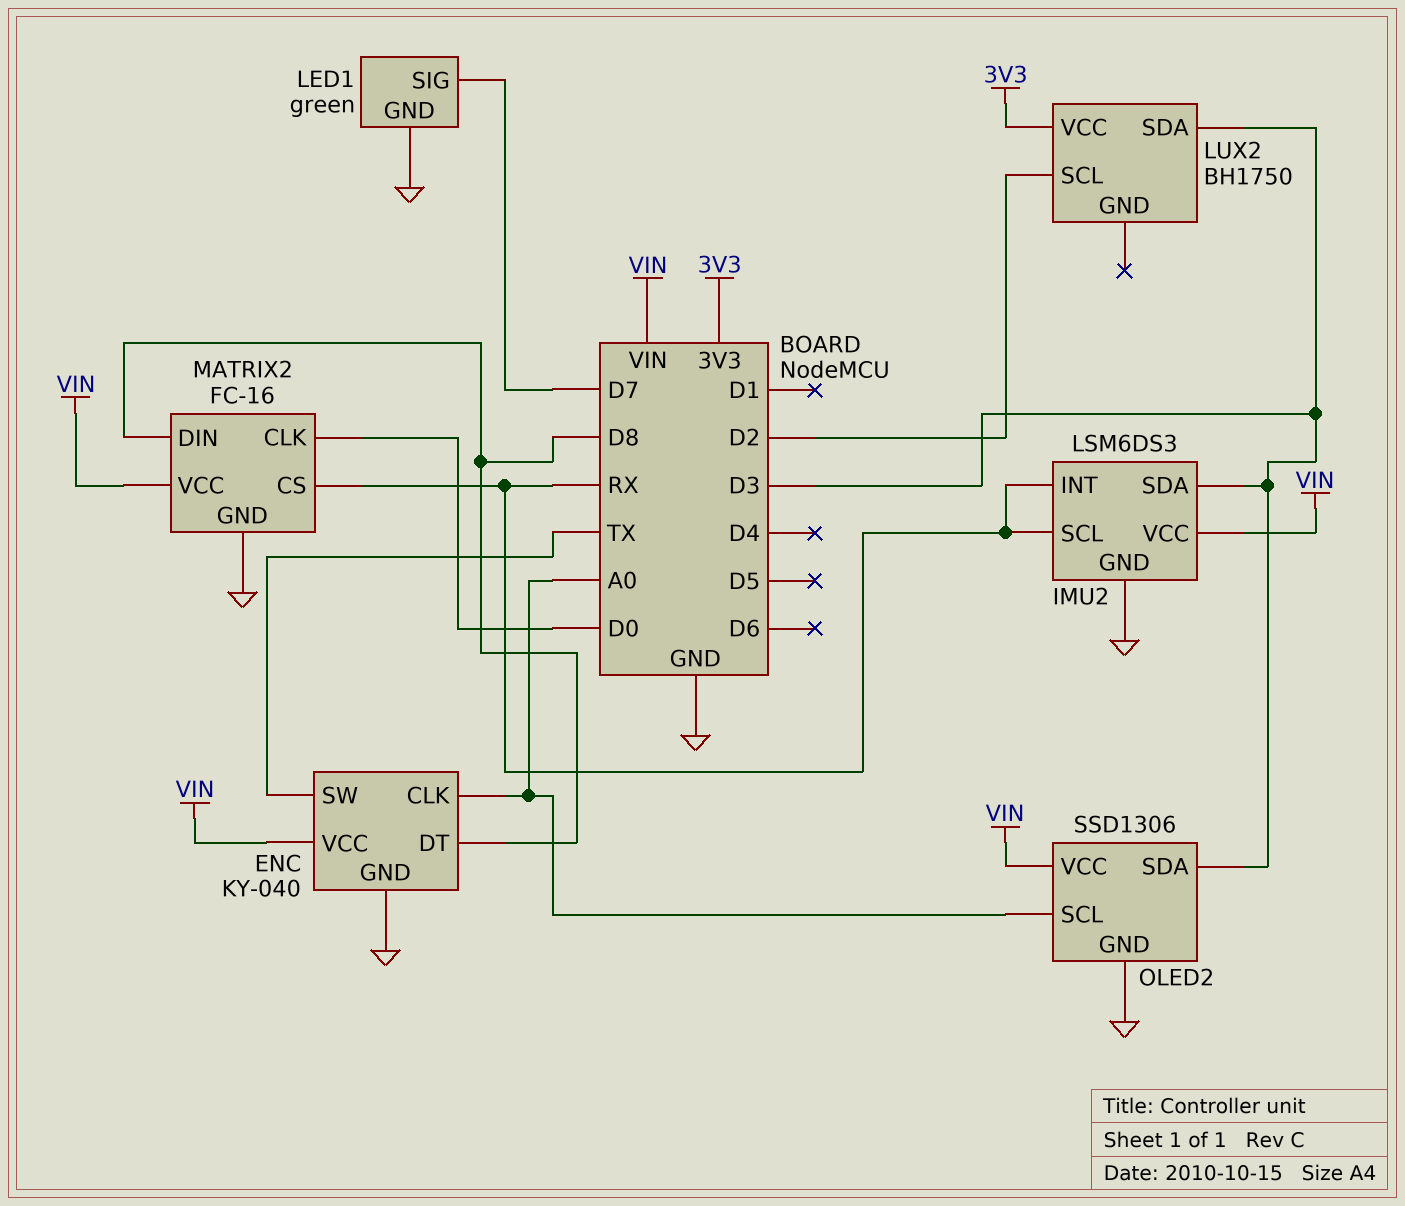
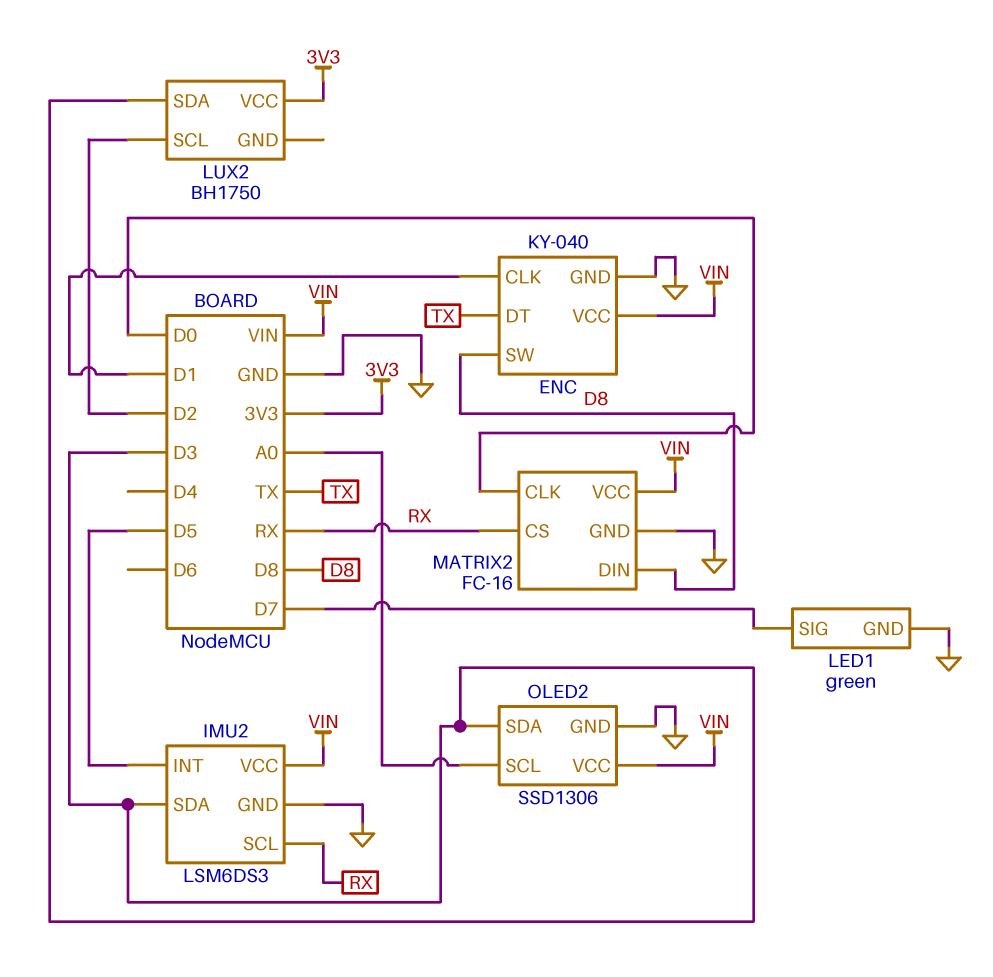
ENC pin CLK: A0 -> D1
ENC pin DT: D8 -> TX
ENC pin SW: TX -> D8
IMU2 pin INT: RX -> D5

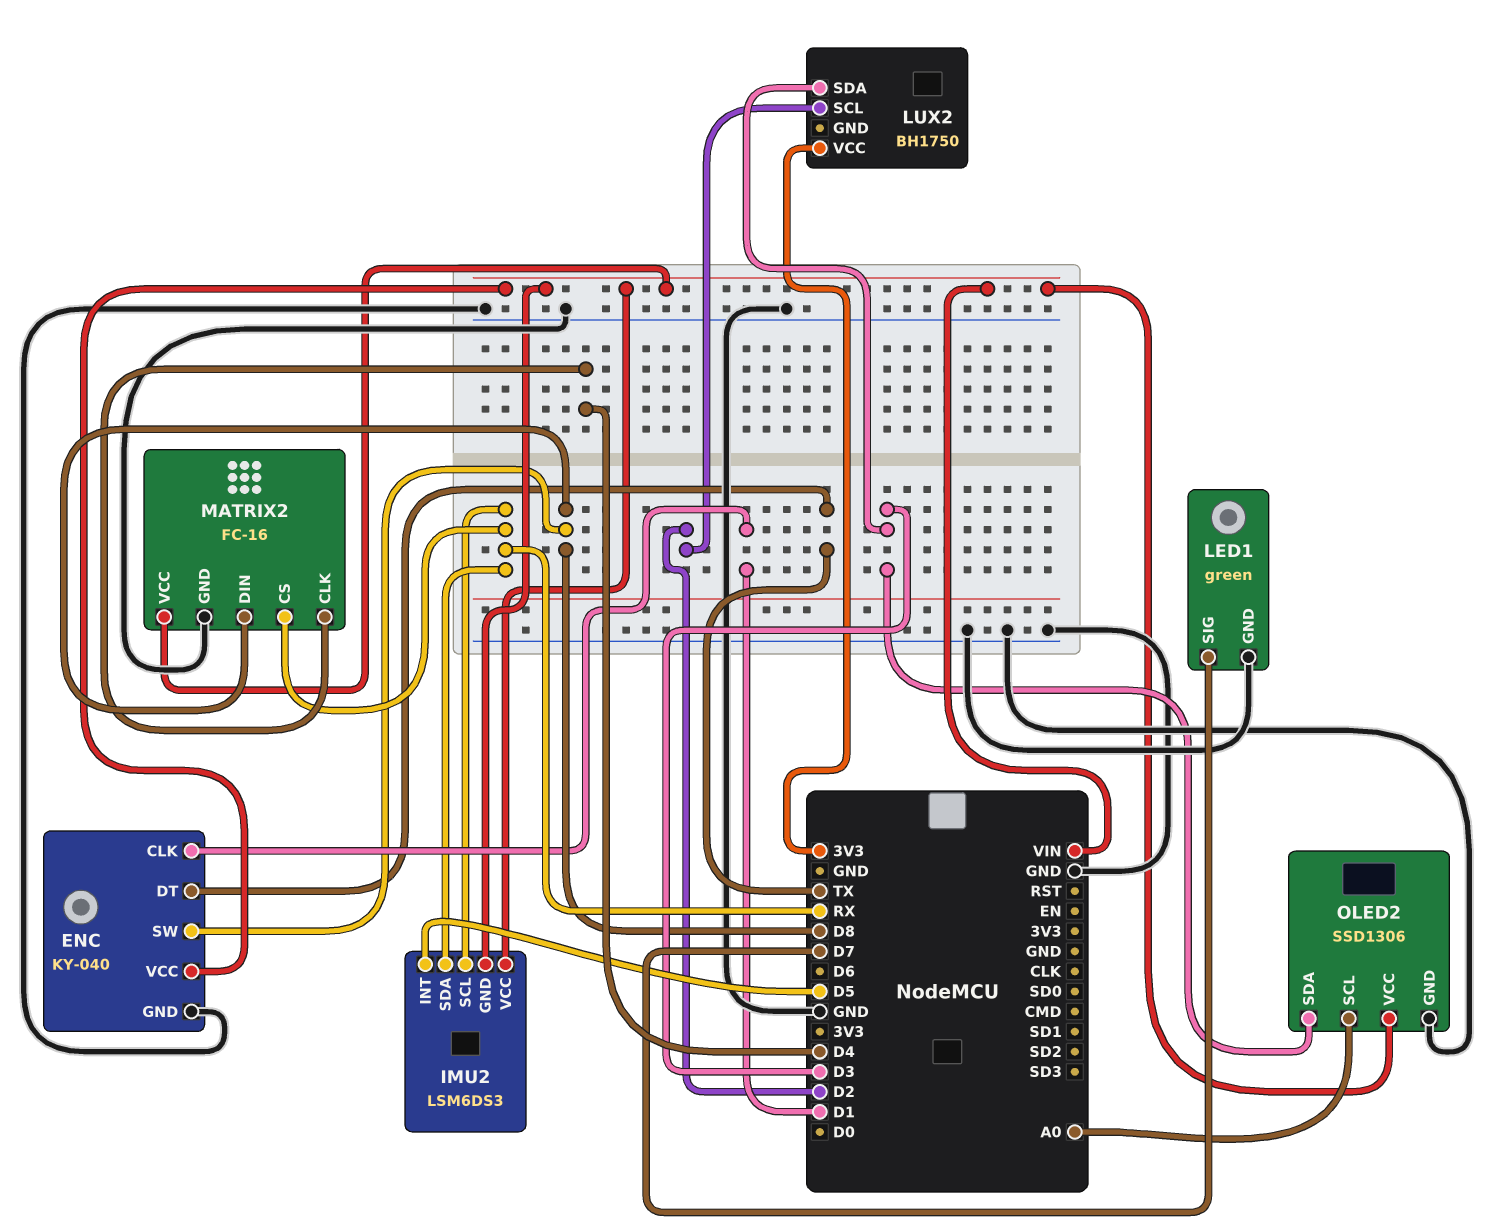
IMU2 pin GND: GND -> VIN
IMU2 pin SDA: D3 -> RX
MATRIX2 pin CLK: D0 -> D4

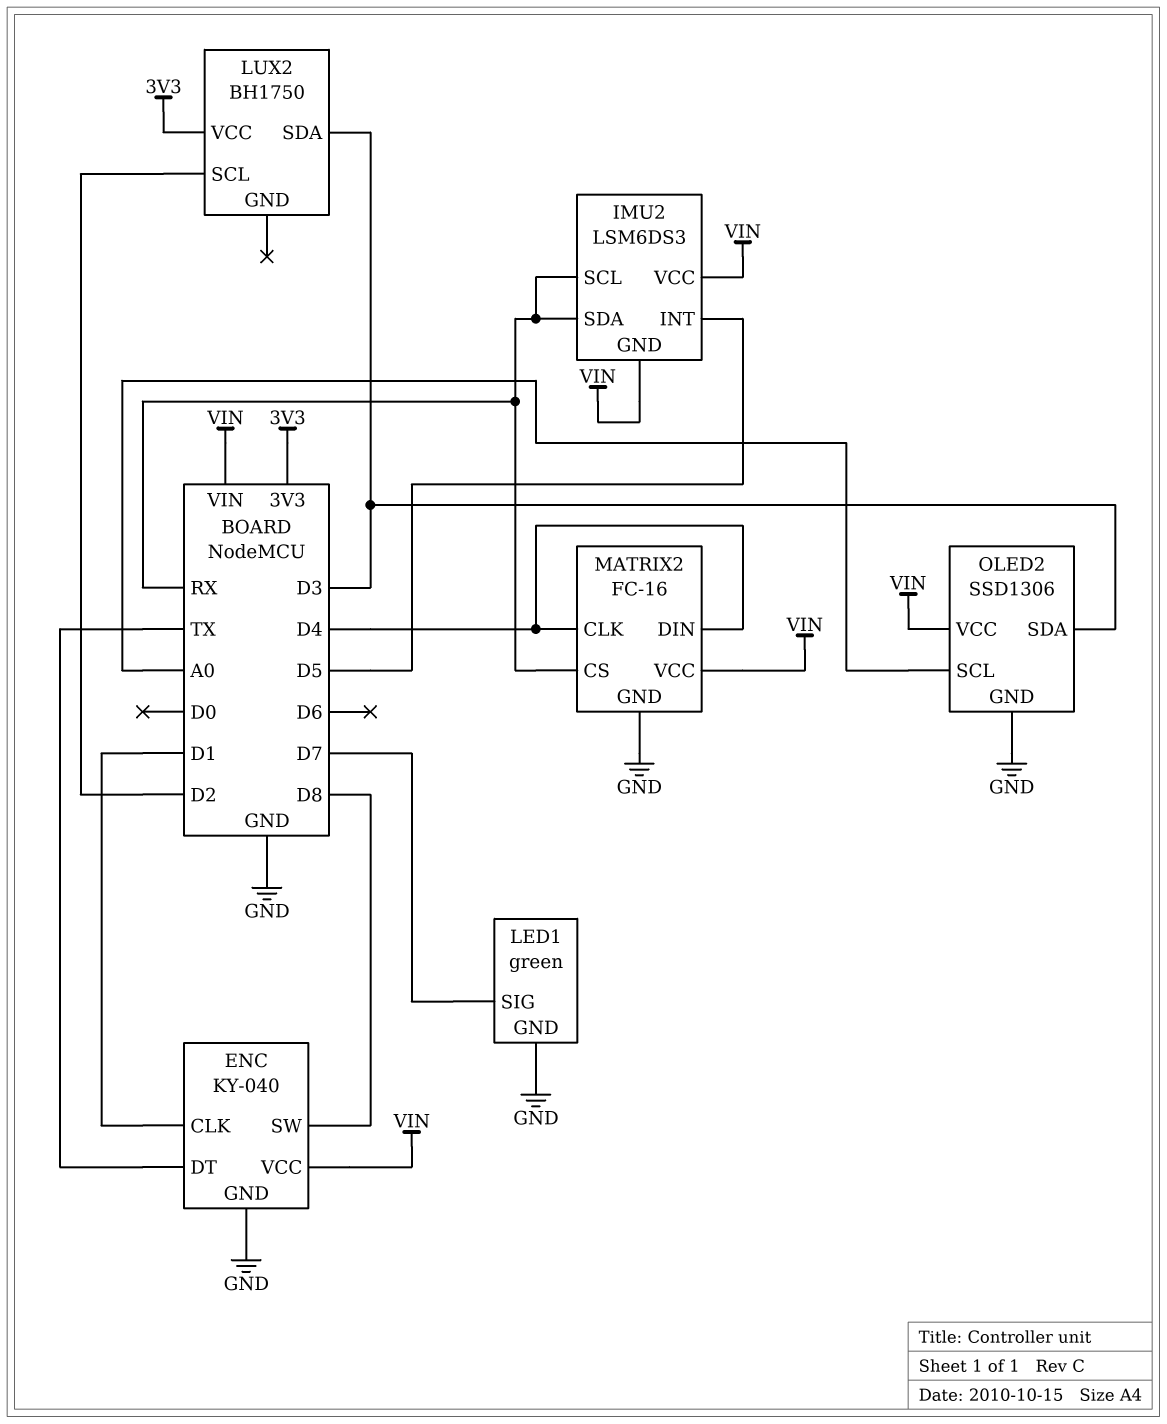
MATRIX2 pin DIN: D8 -> D4

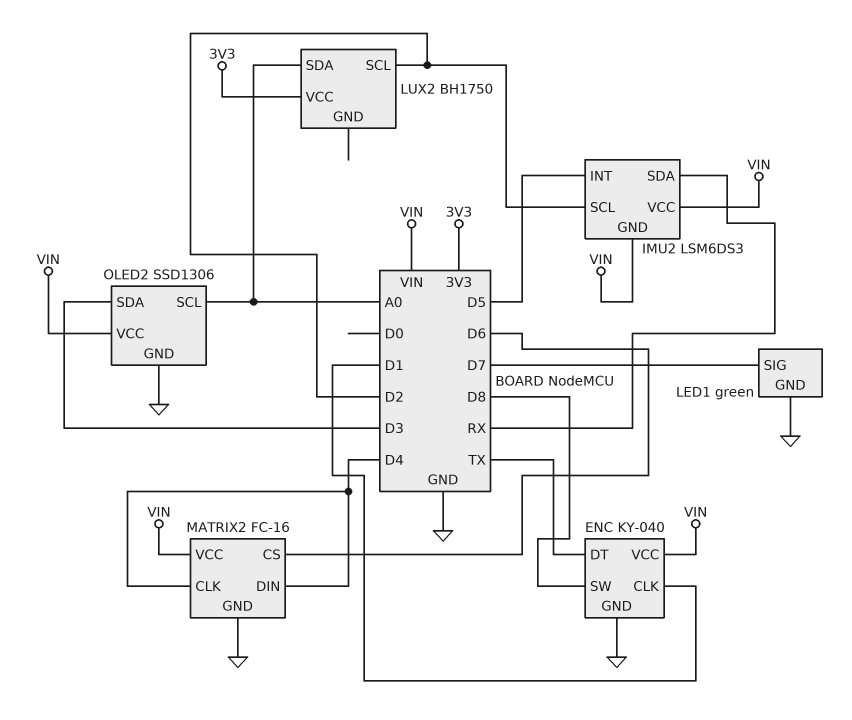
IMU2 pin SCL: RX -> D2
LUX2 pin SDA: D3 -> A0
MATRIX2 pin CS: RX -> D6

